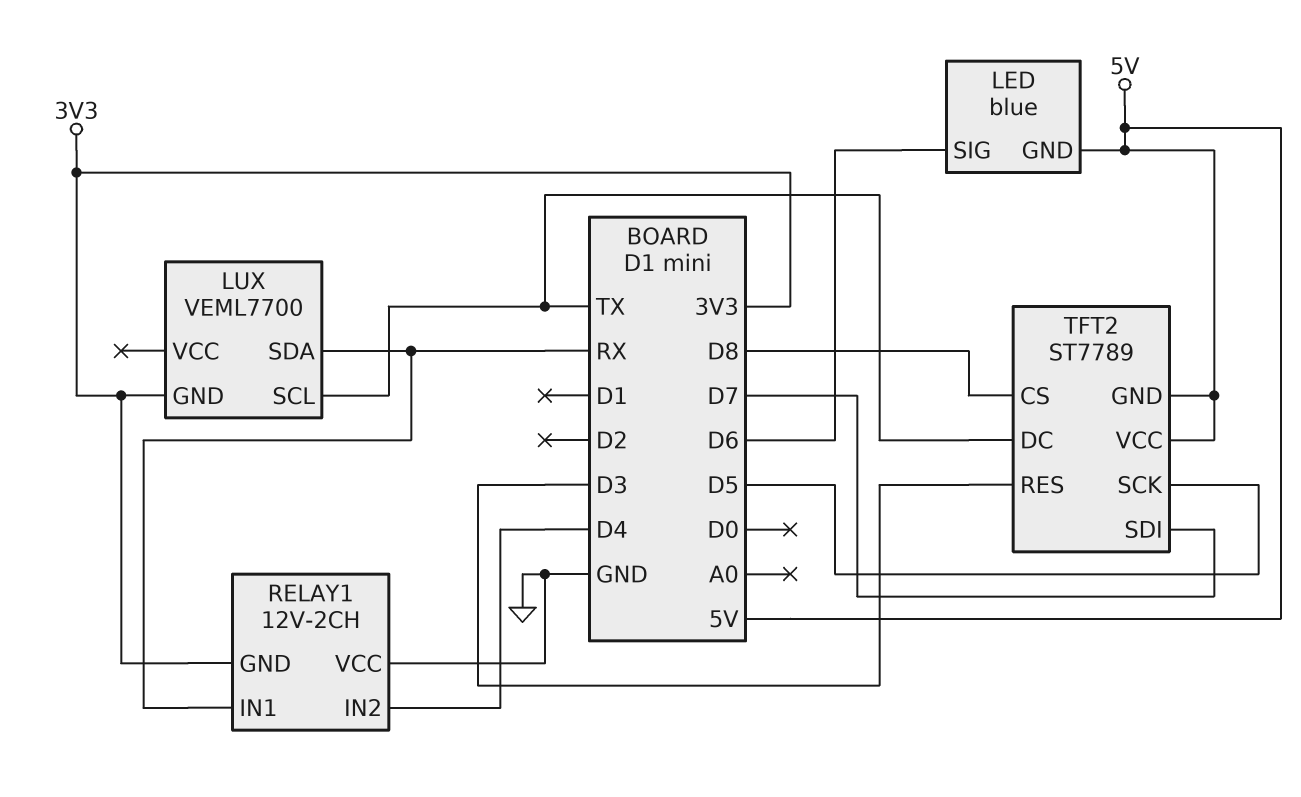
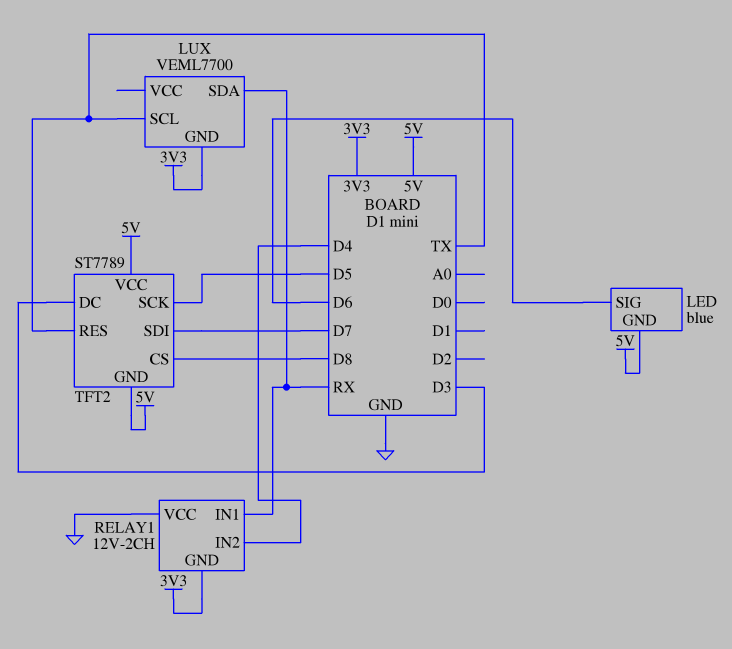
TFT2 pin DC: TX -> D3
TFT2 pin RES: D3 -> TX

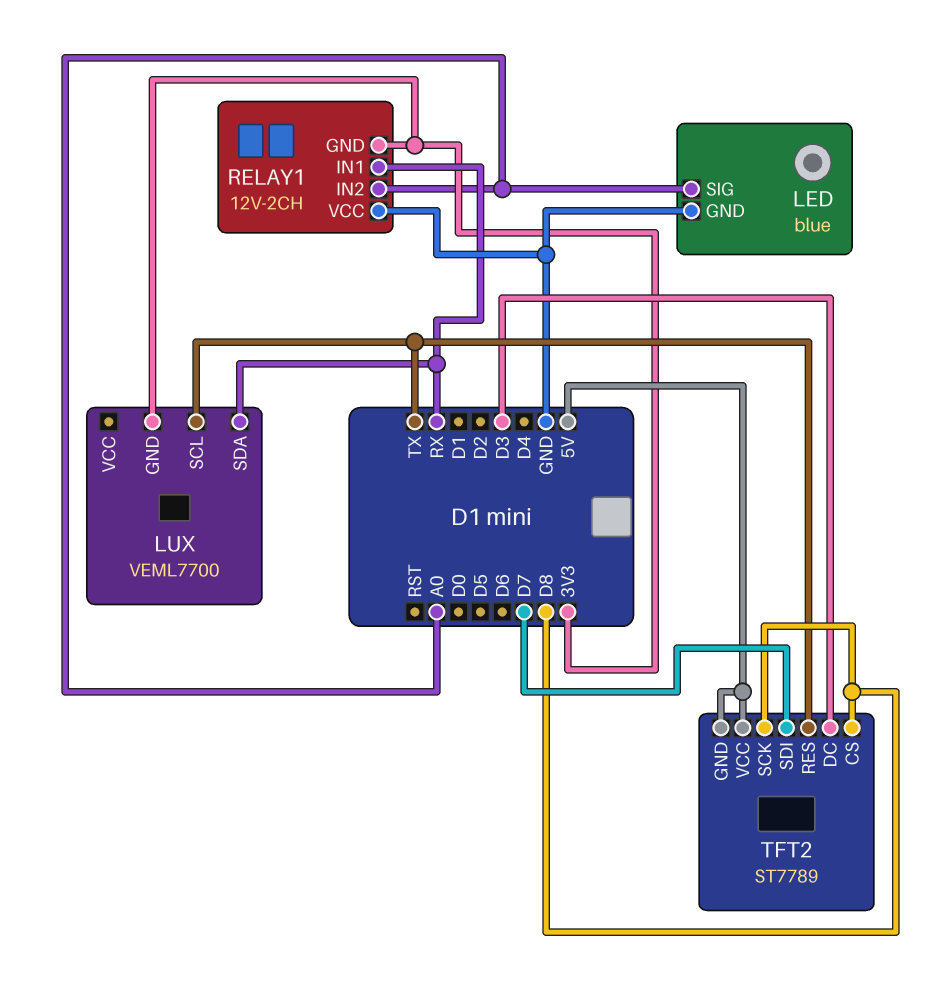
LED pin GND: 5V -> GND
LED pin SIG: D6 -> A0
RELAY1 pin IN2: D4 -> A0
TFT2 pin SCK: D5 -> D8

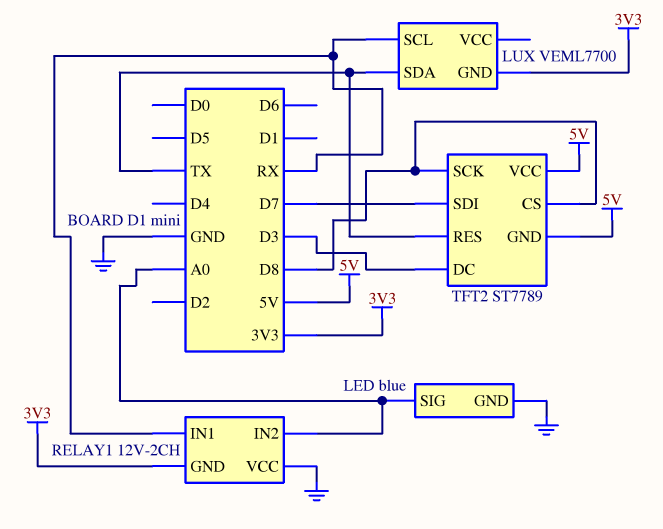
LUX pin SCL: TX -> RX
LUX pin SDA: RX -> TX

